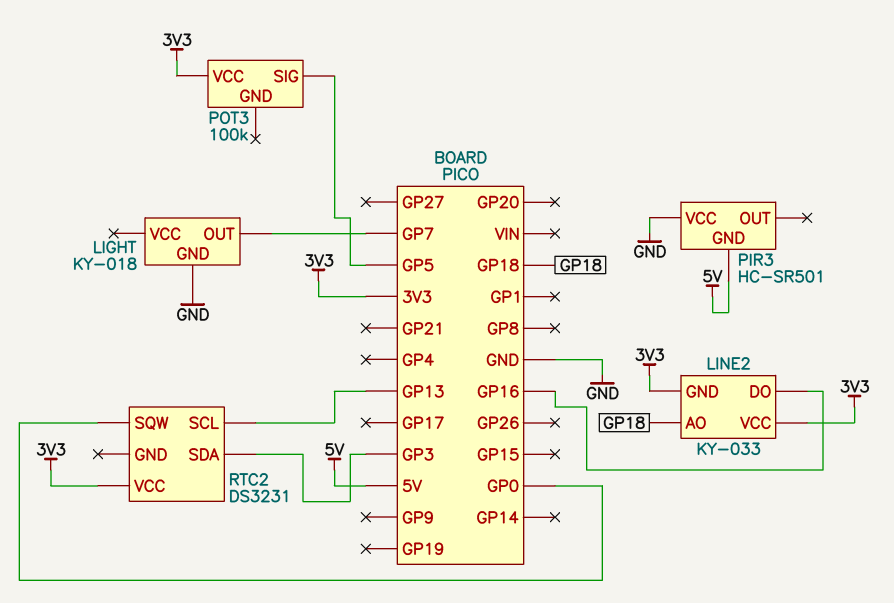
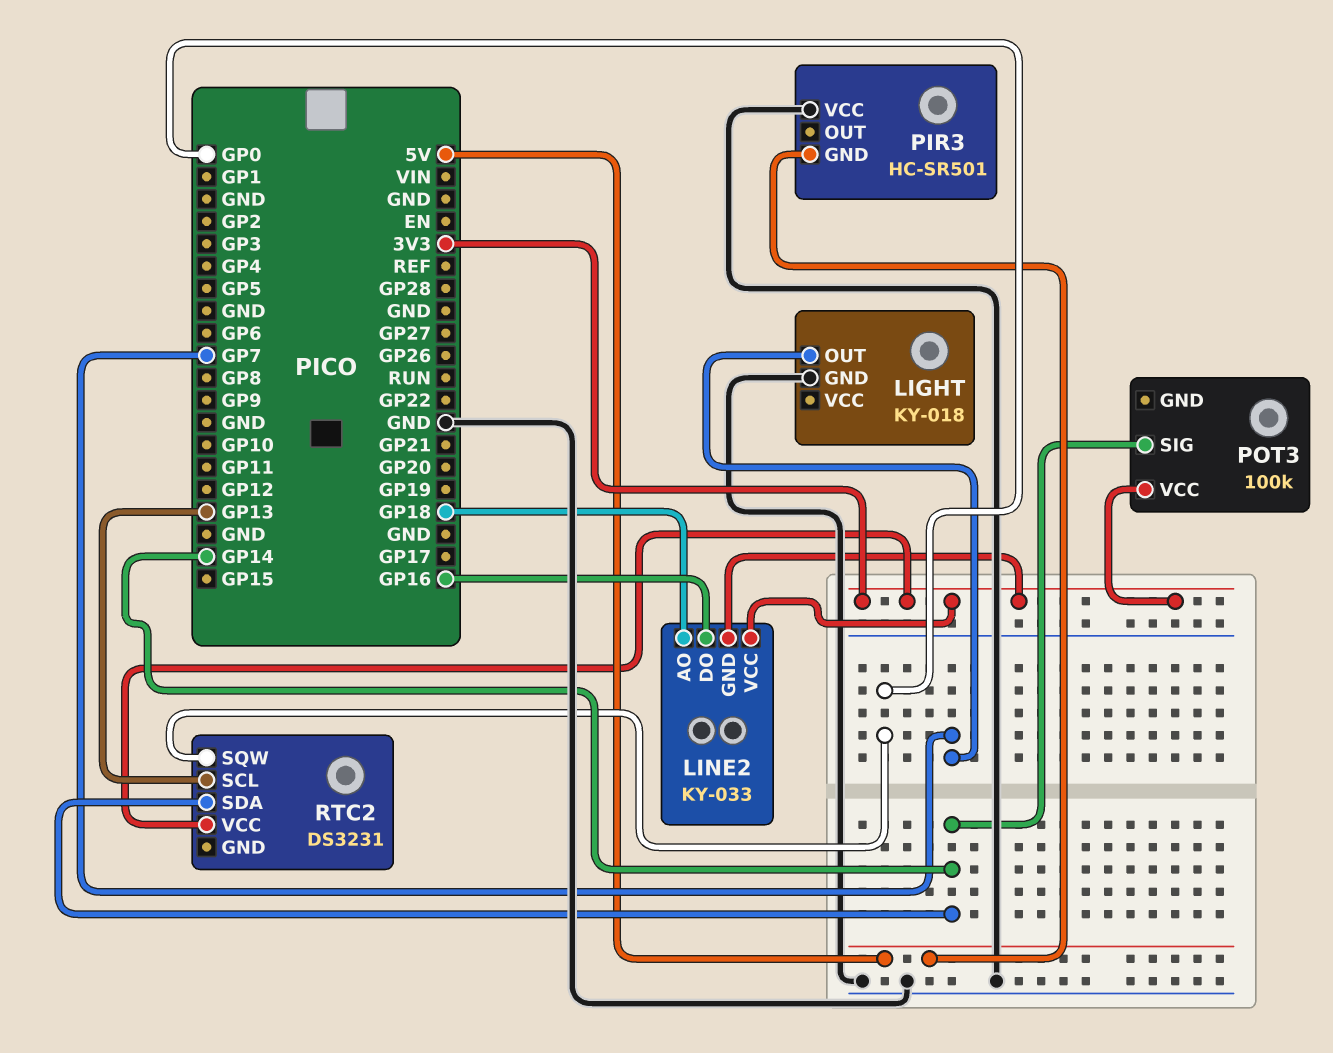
POT3 pin SIG: GP5 -> GP14
RTC2 pin SDA: GP3 -> GP14

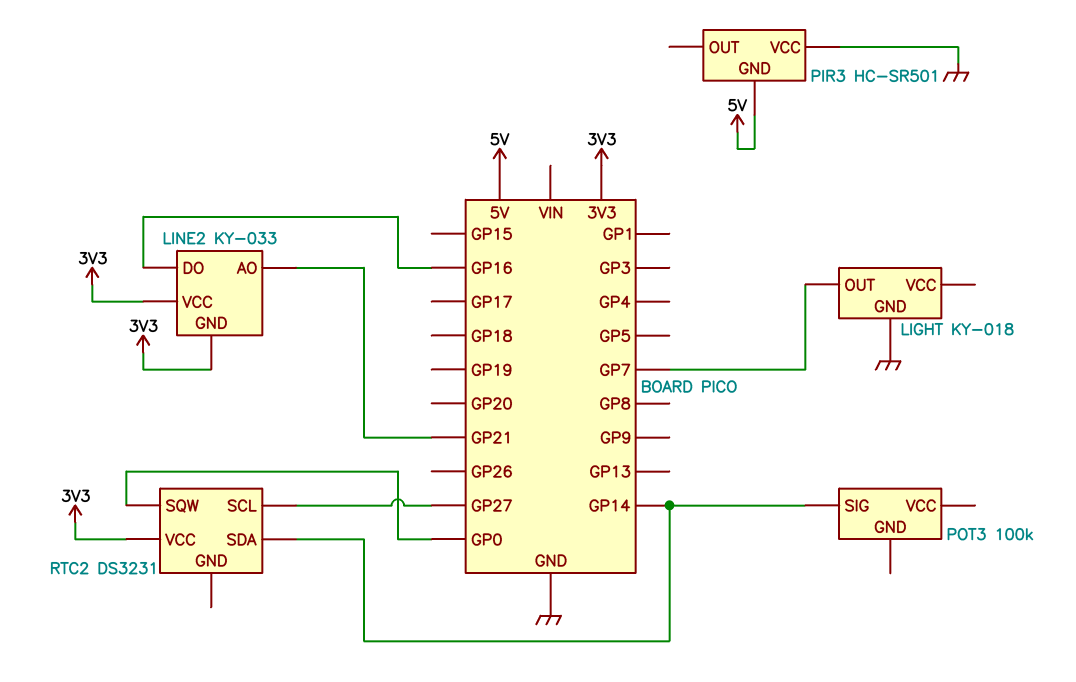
LINE2 pin AO: GP18 -> GP21
POT3 pin VCC: 3V3 -> none
RTC2 pin SCL: GP13 -> GP27

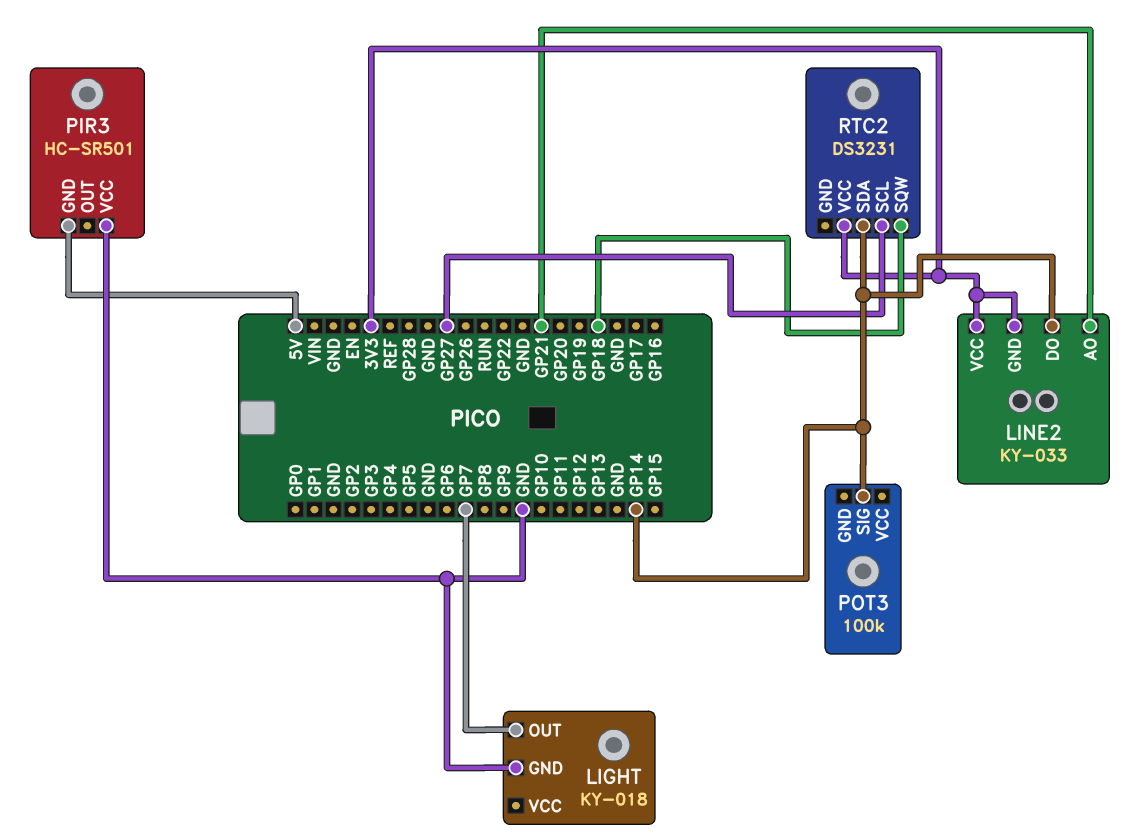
LINE2 pin DO: GP16 -> GP14
RTC2 pin SQW: GP0 -> GP18

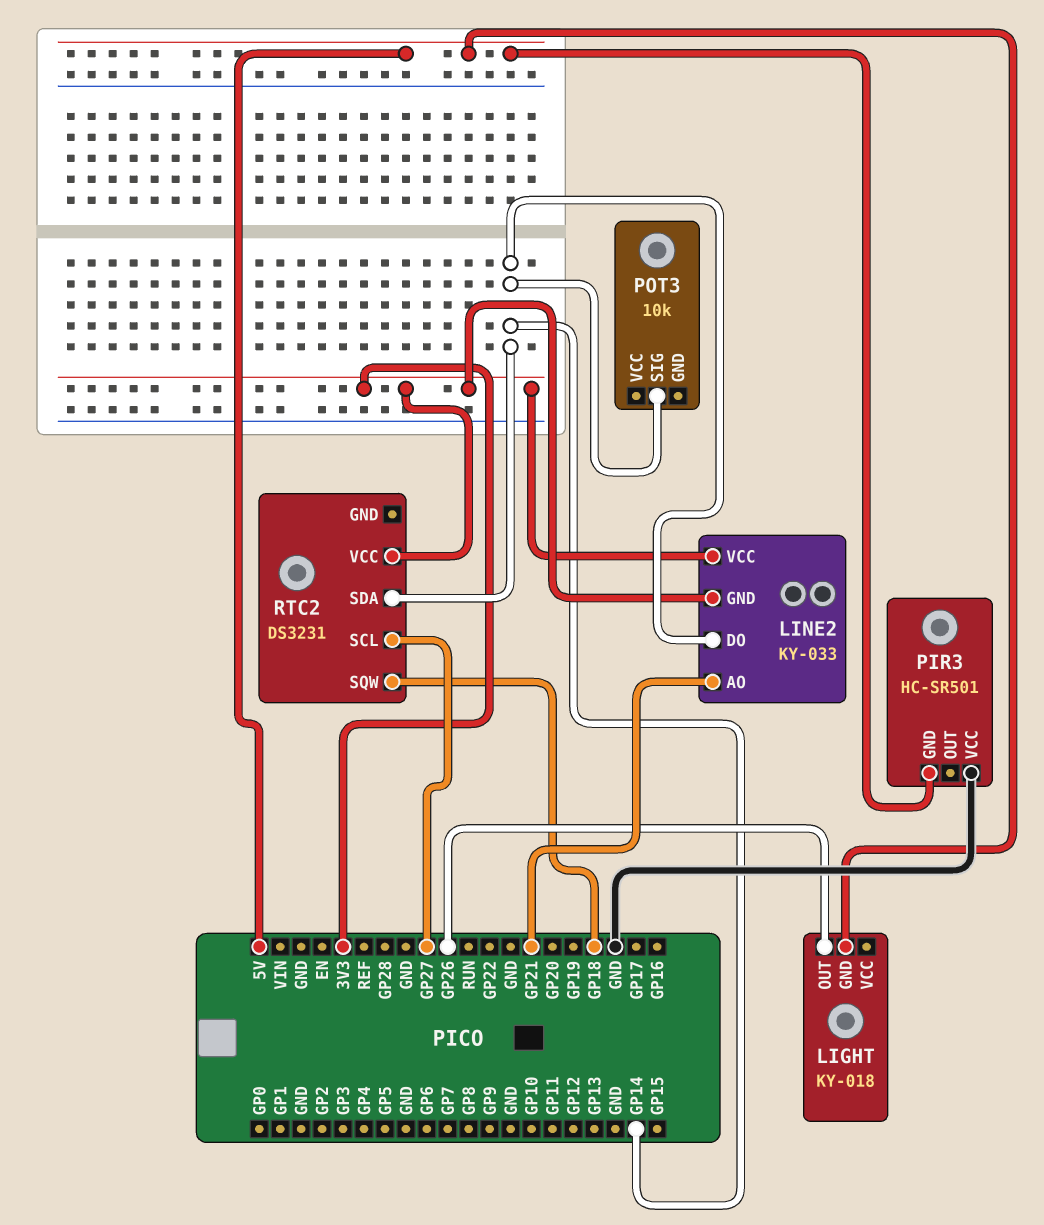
LIGHT pin GND: GND -> 5V
LIGHT pin OUT: GP7 -> GP26
POT3: 100k -> 10k

